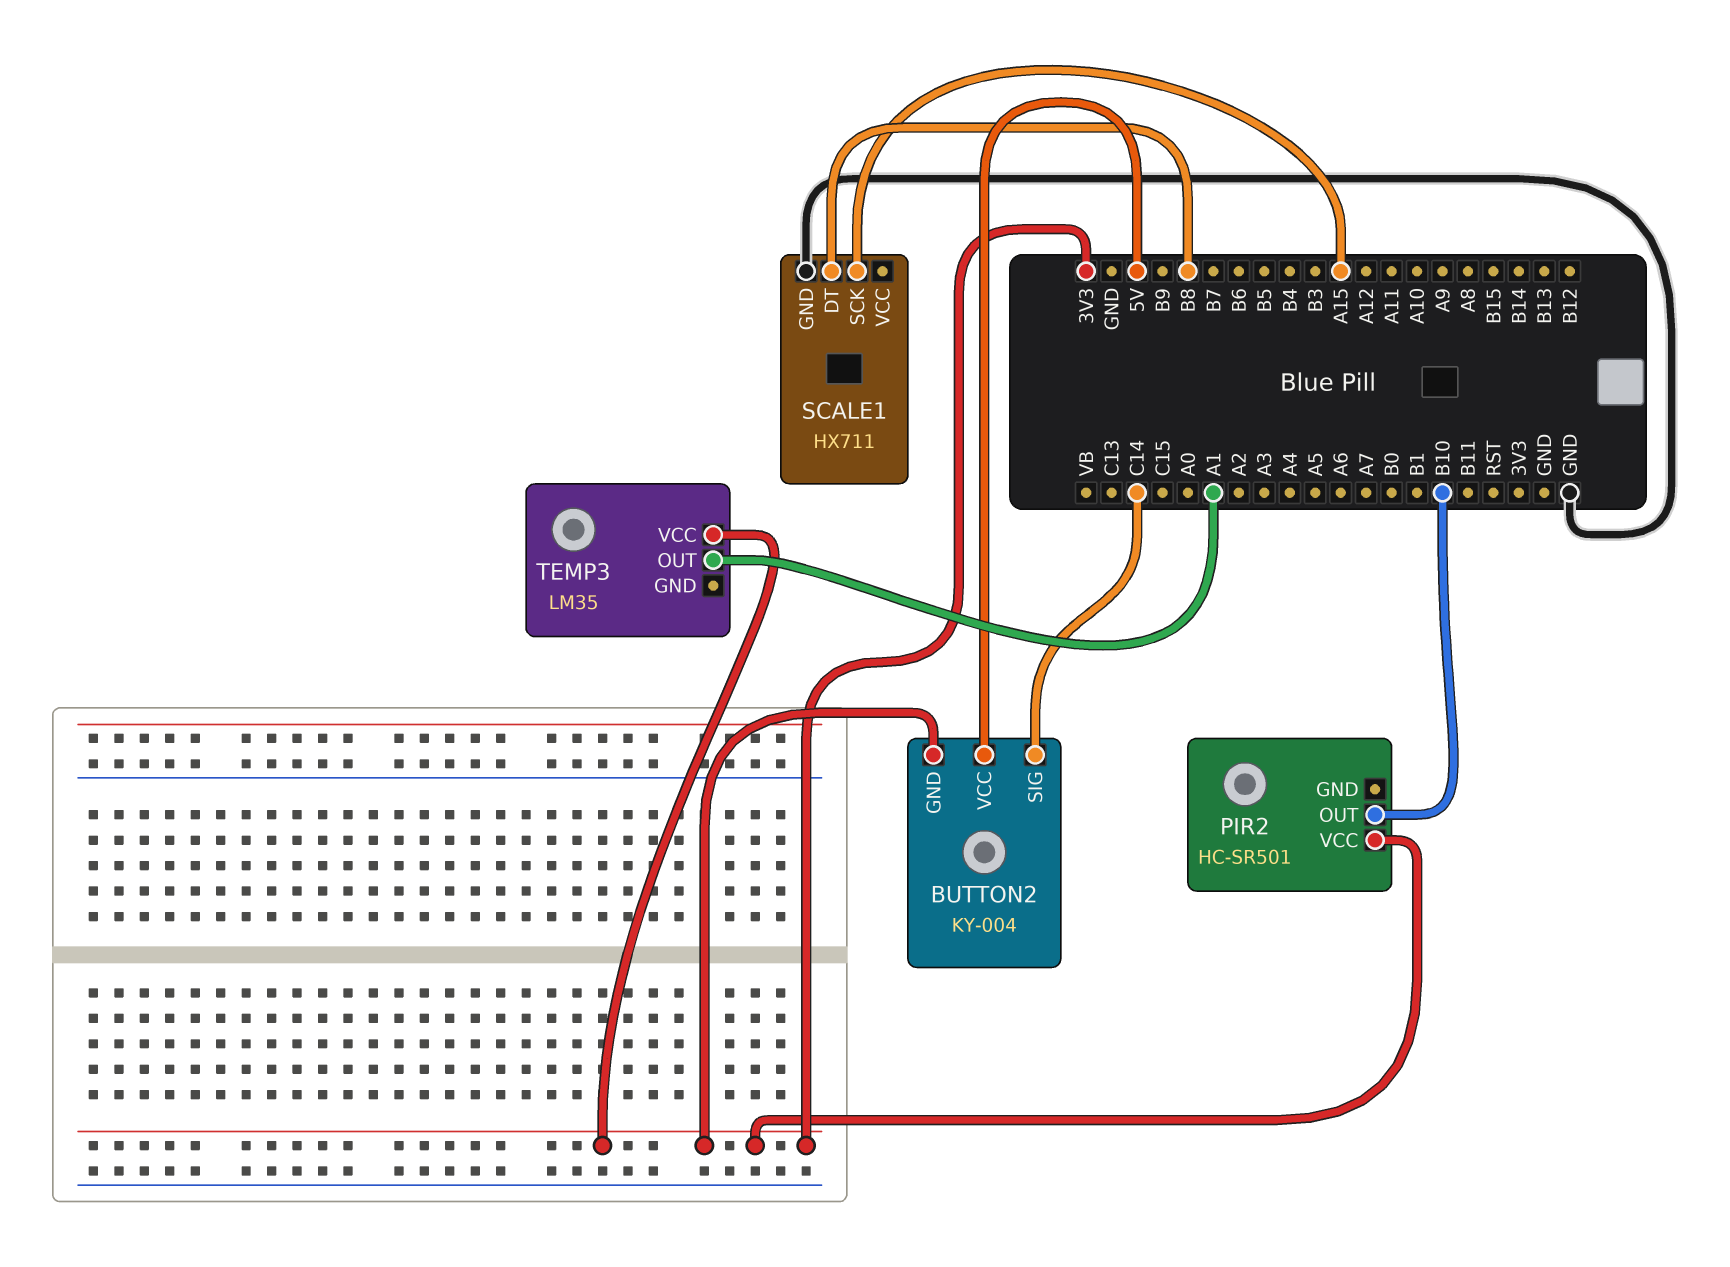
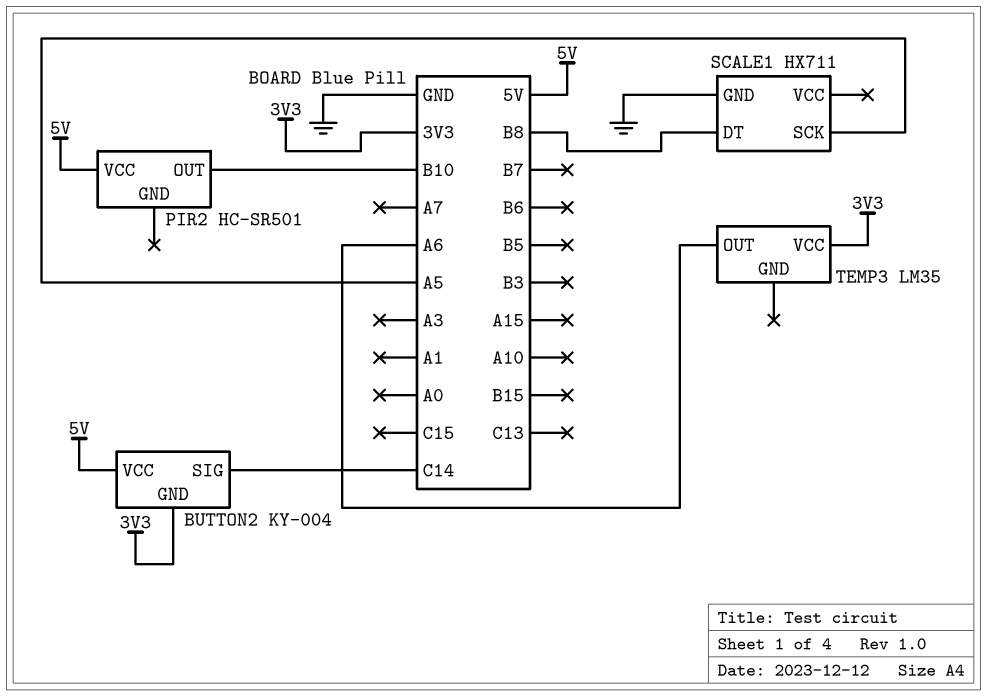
PIR2 pin VCC: 3V3 -> 5V
SCALE1 pin SCK: A15 -> A5
TEMP3 pin OUT: A1 -> A6

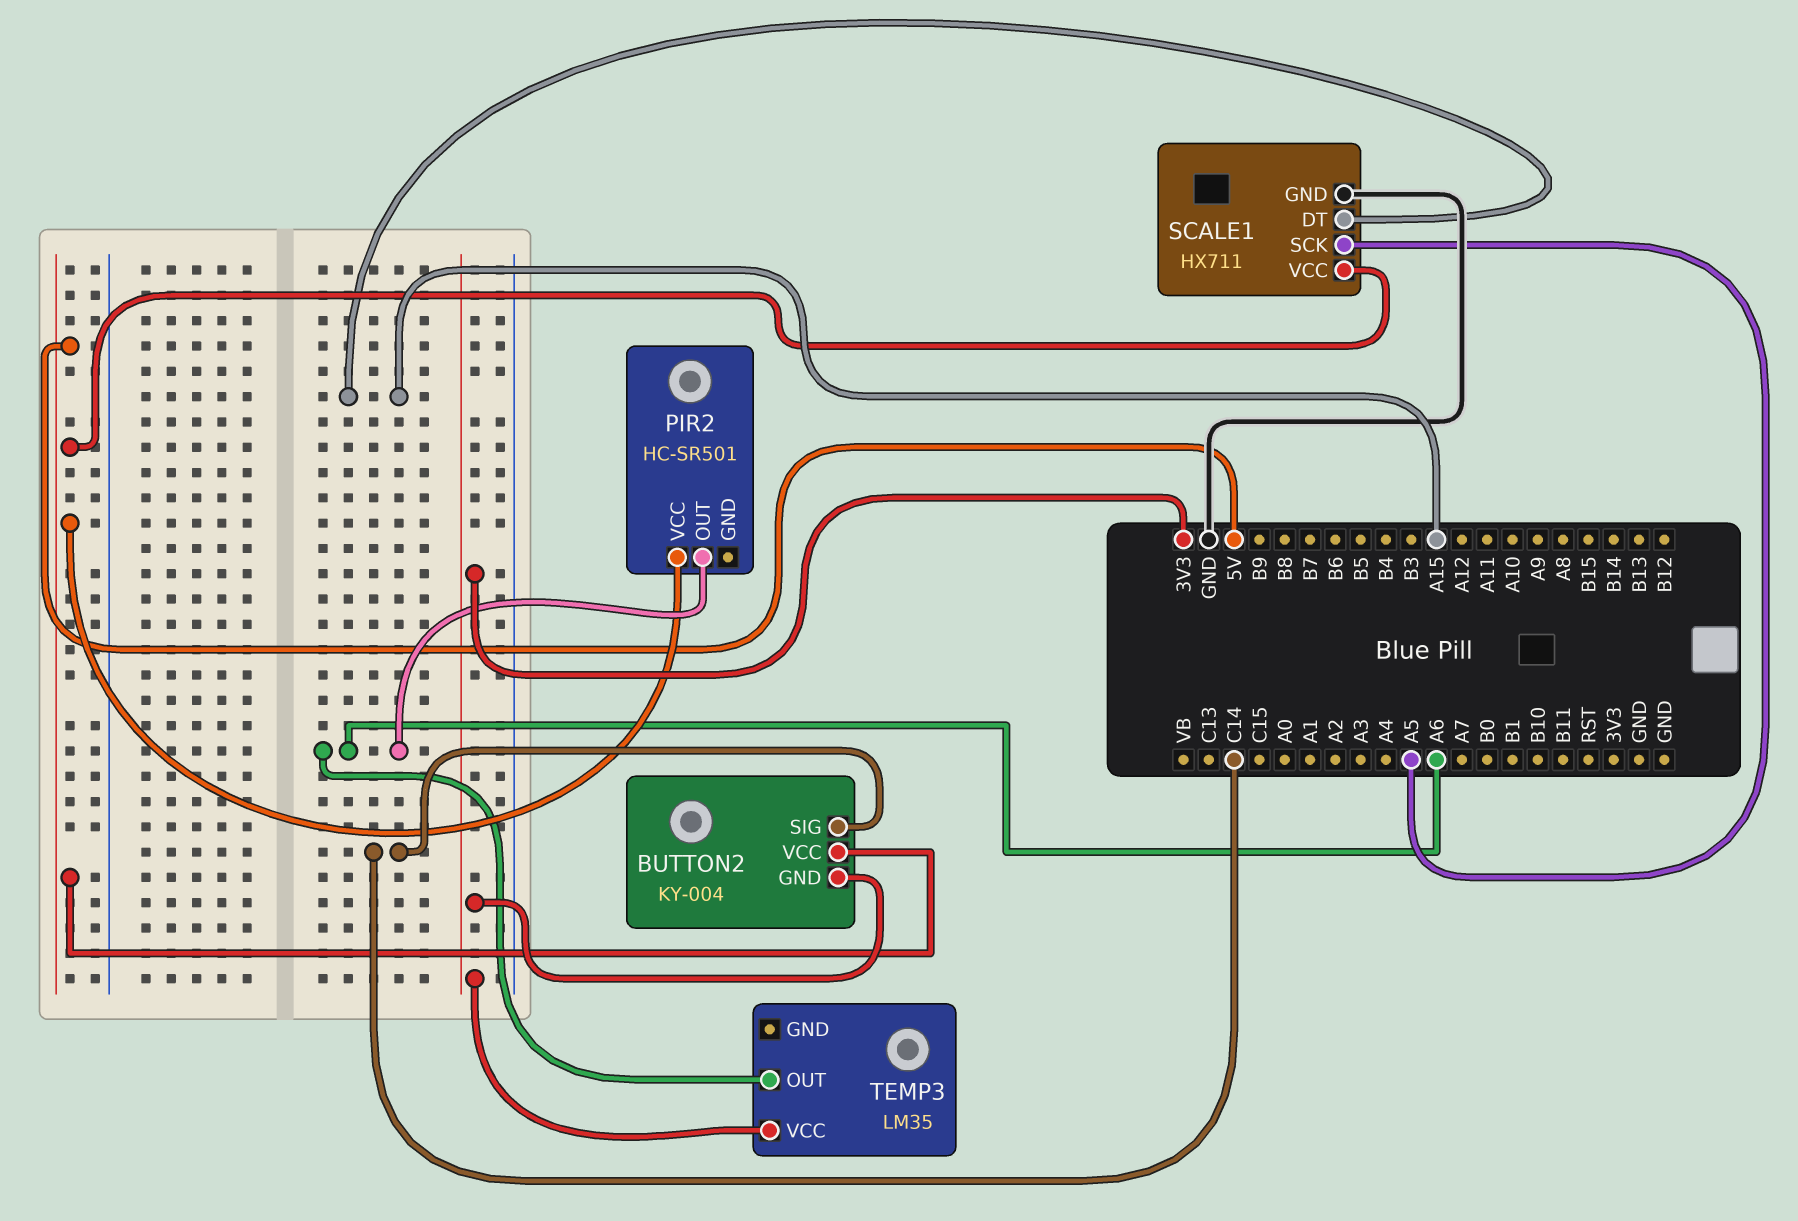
PIR2 pin OUT: B10 -> A6
SCALE1 pin DT: B8 -> A15
SCALE1 pin VCC: none -> 5V

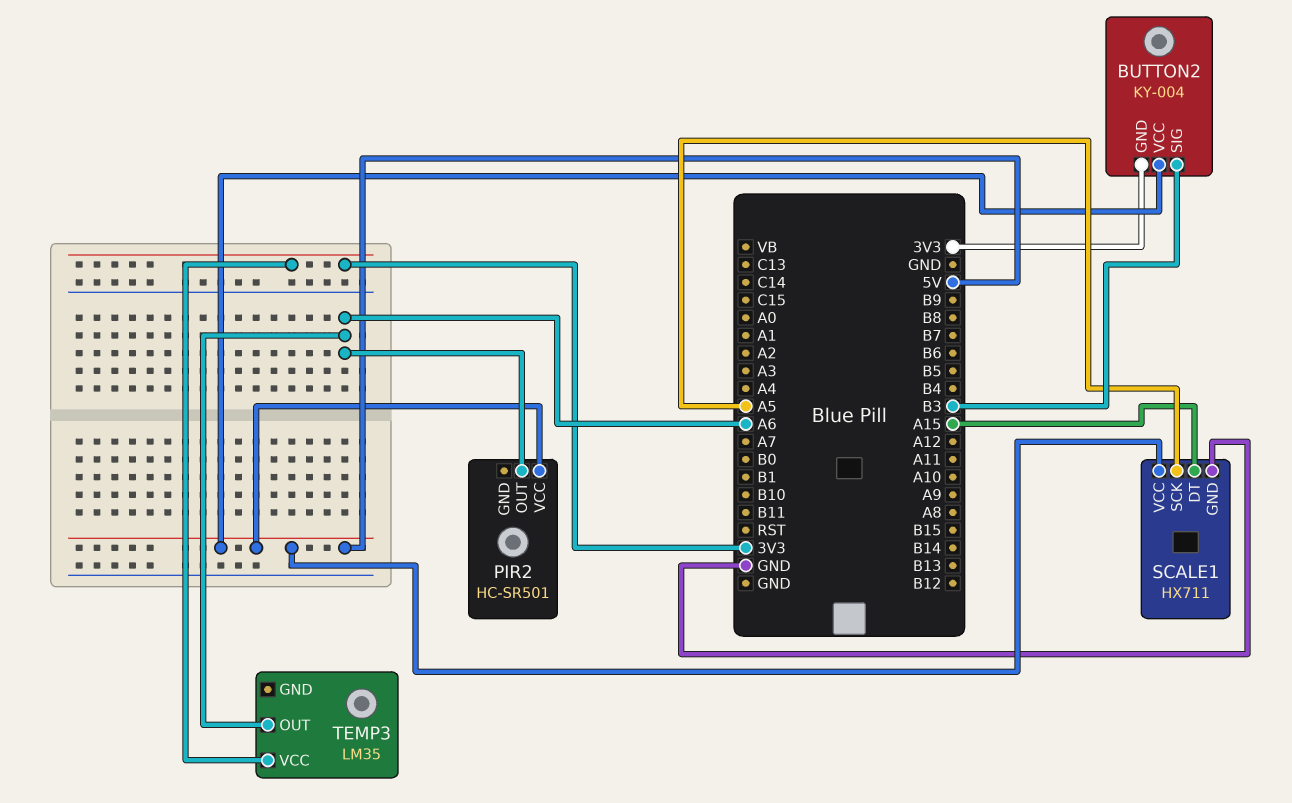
BUTTON2 pin SIG: C14 -> B3

